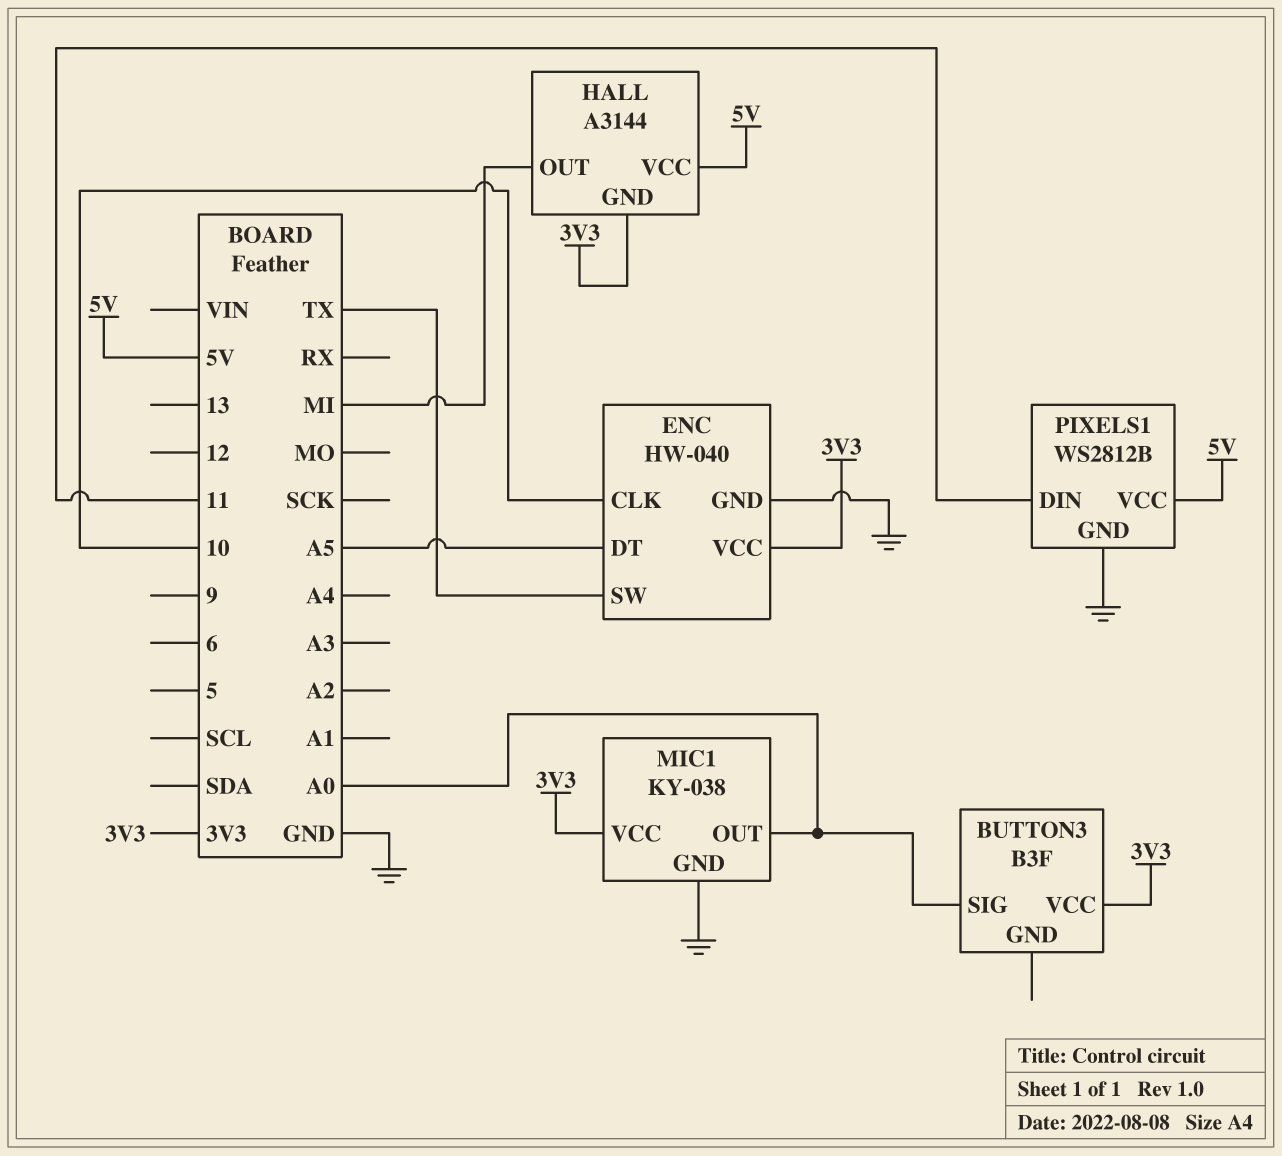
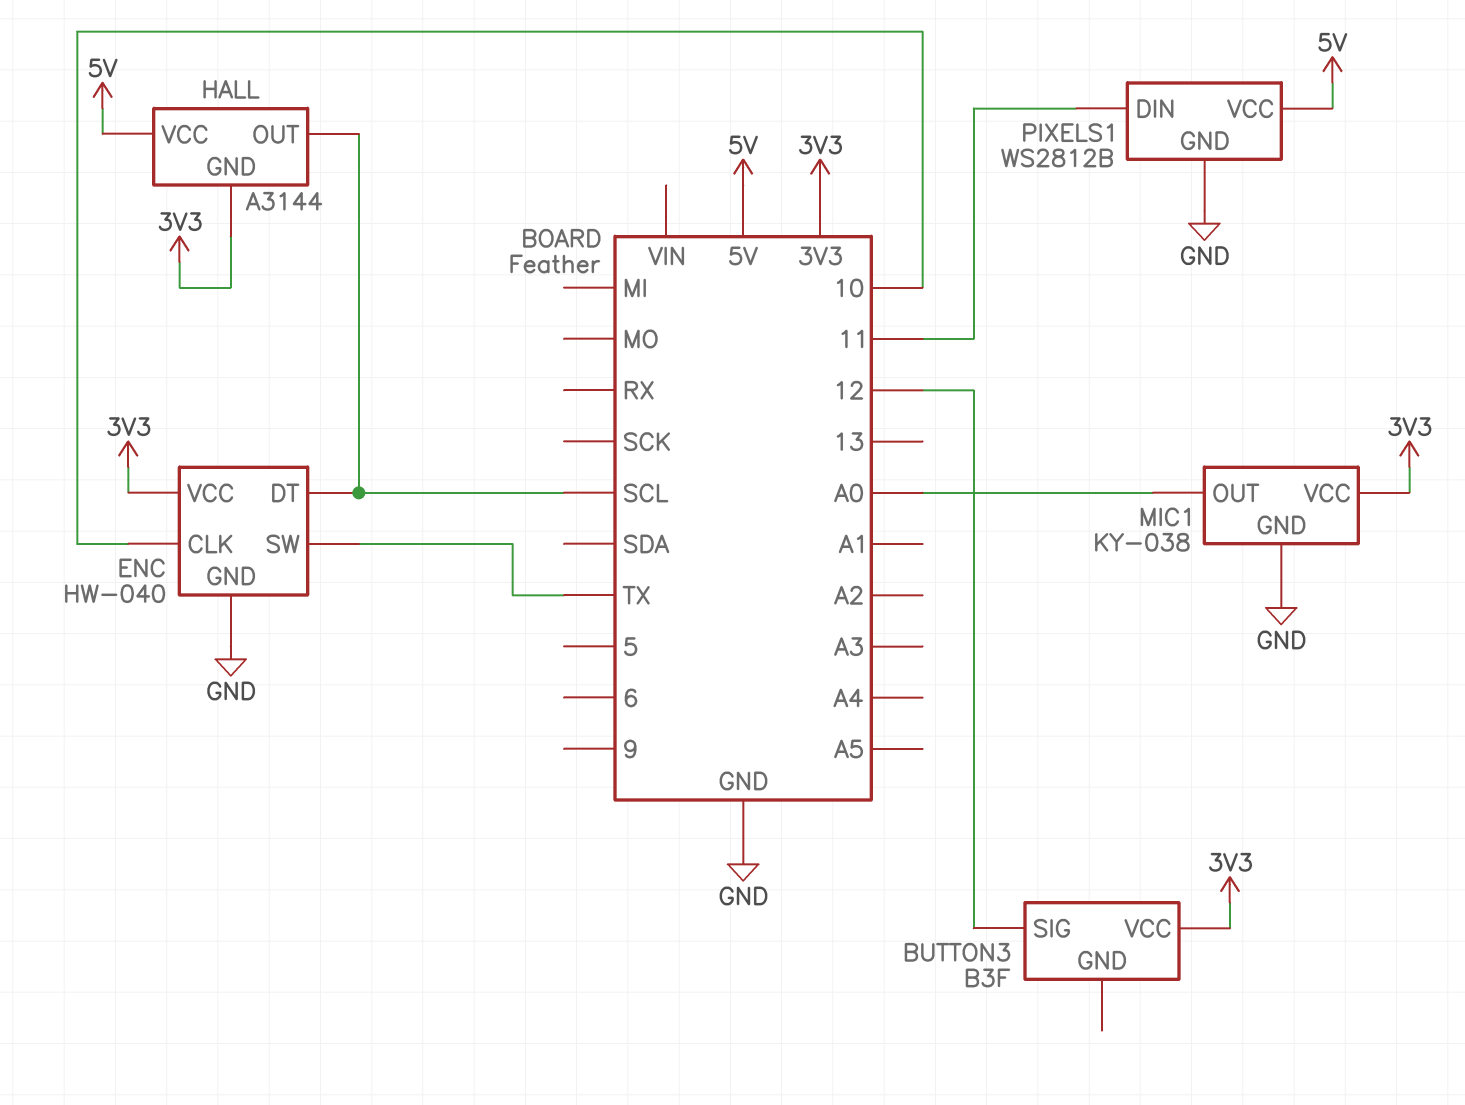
BUTTON3 pin SIG: A0 -> 12
ENC pin DT: A5 -> SCL
HALL pin OUT: MI -> SCL

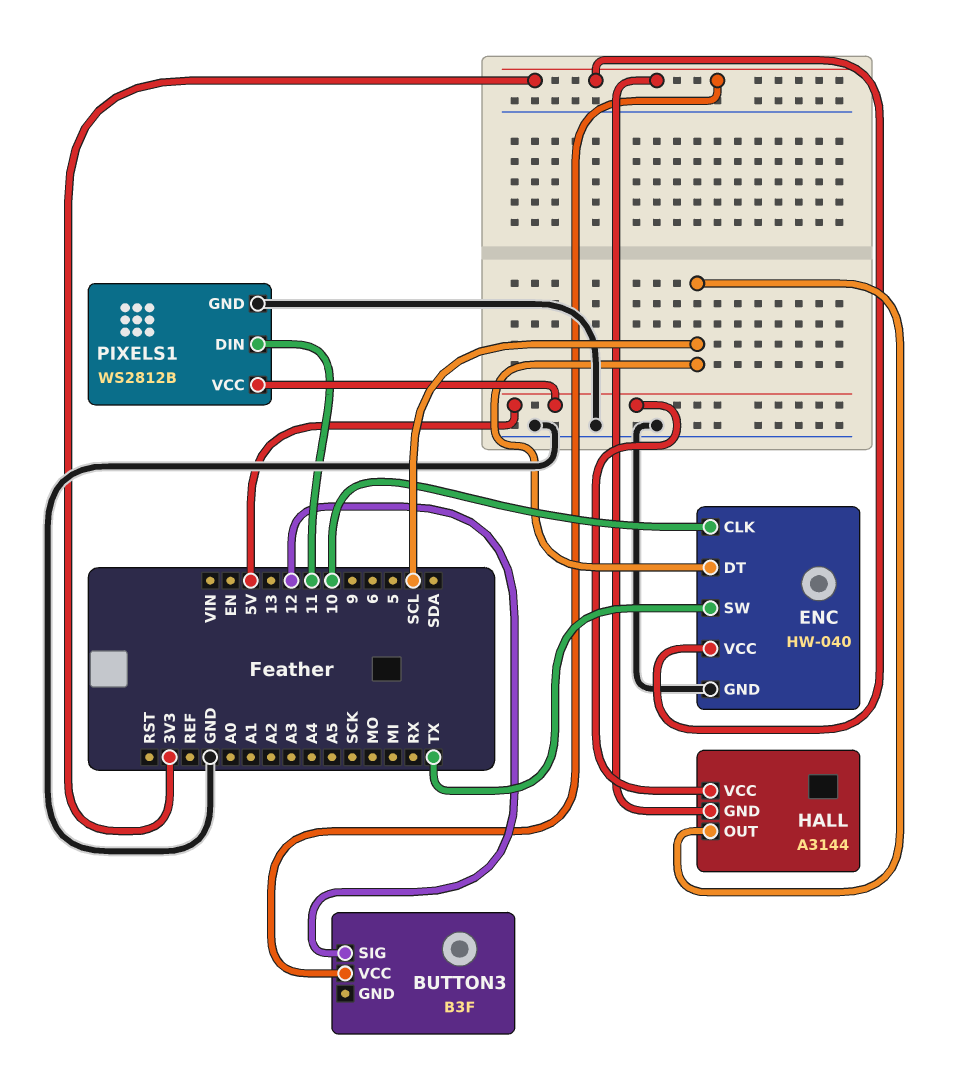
MIC1: KY-038 -> none
MIC1 pin GND: GND -> none
MIC1 pin OUT: A0 -> none
MIC1 pin VCC: 3V3 -> none

